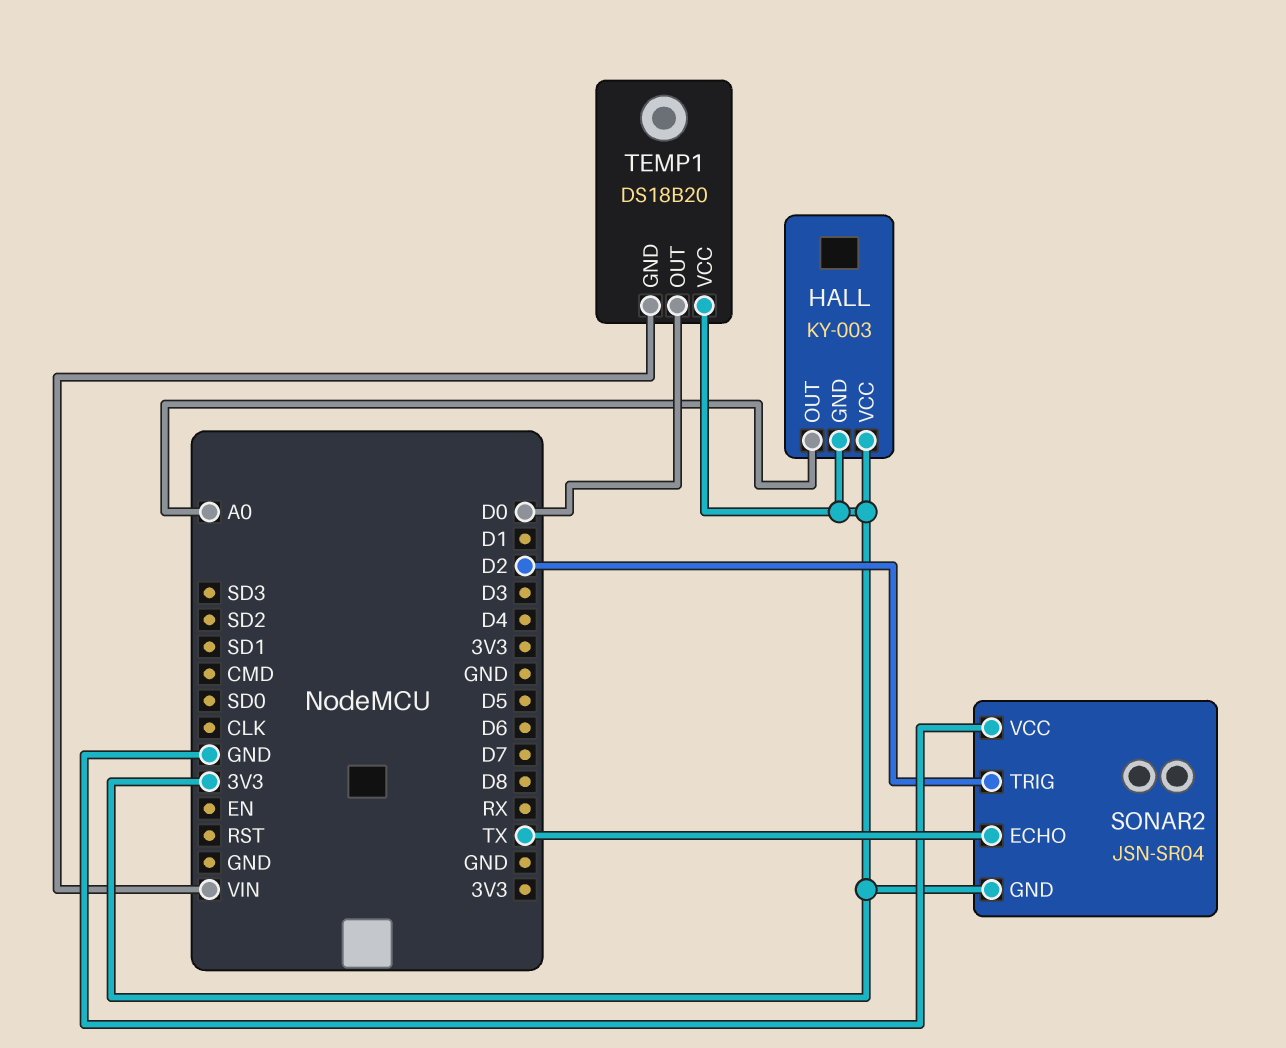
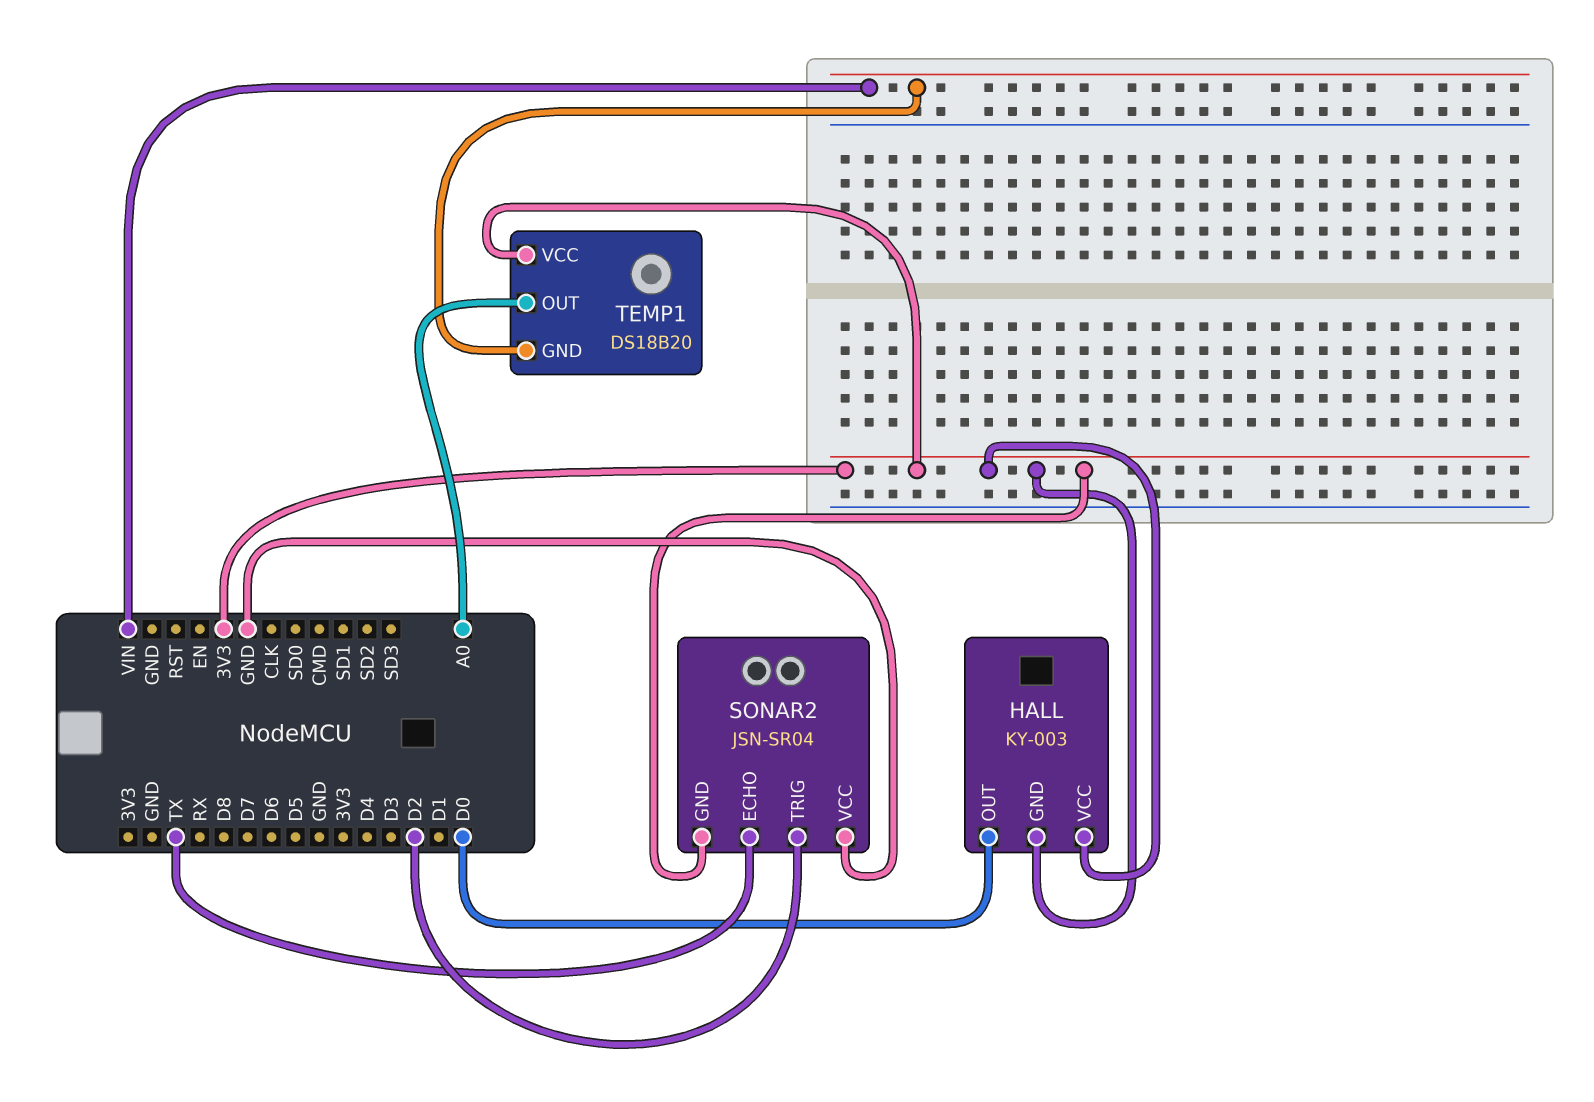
HALL pin OUT: A0 -> D0
TEMP1 pin OUT: D0 -> A0

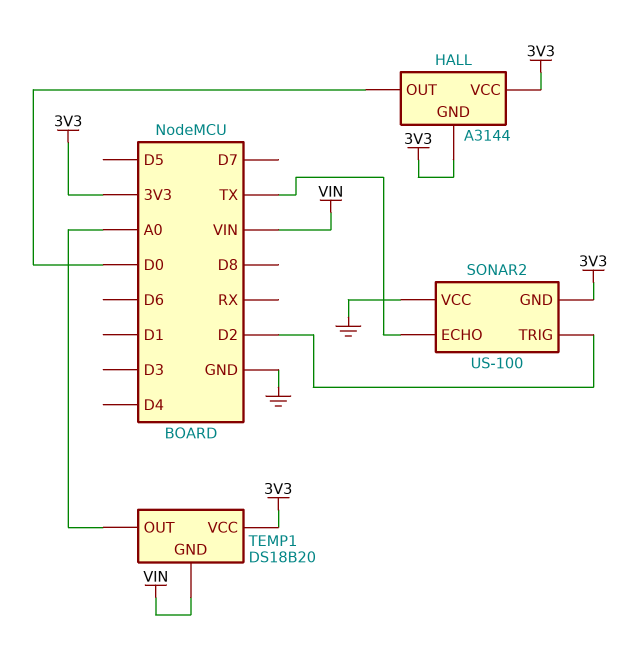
HALL: KY-003 -> A3144
SONAR2: JSN-SR04 -> US-100

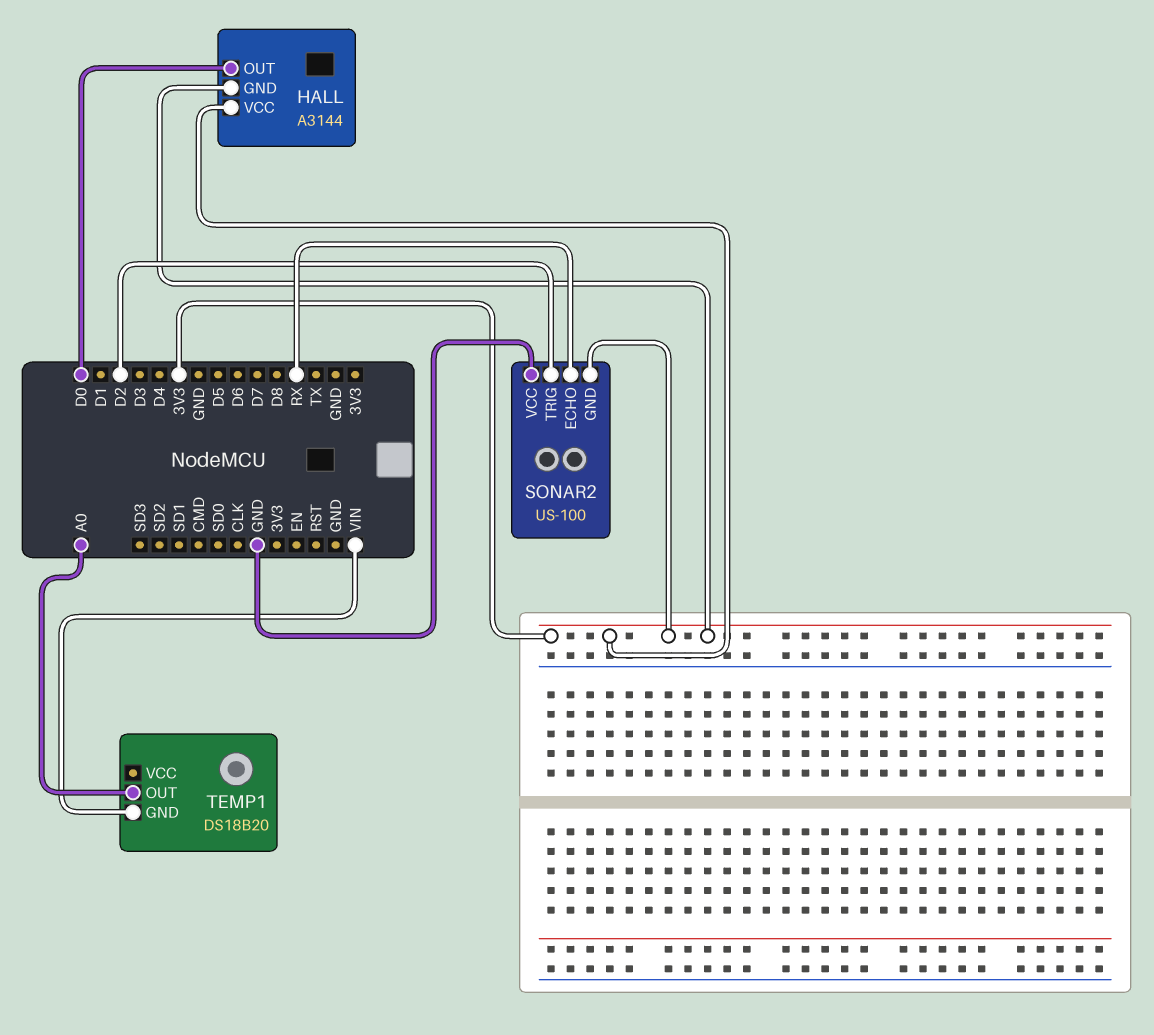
SONAR2 pin ECHO: TX -> RX
TEMP1 pin VCC: 3V3 -> none

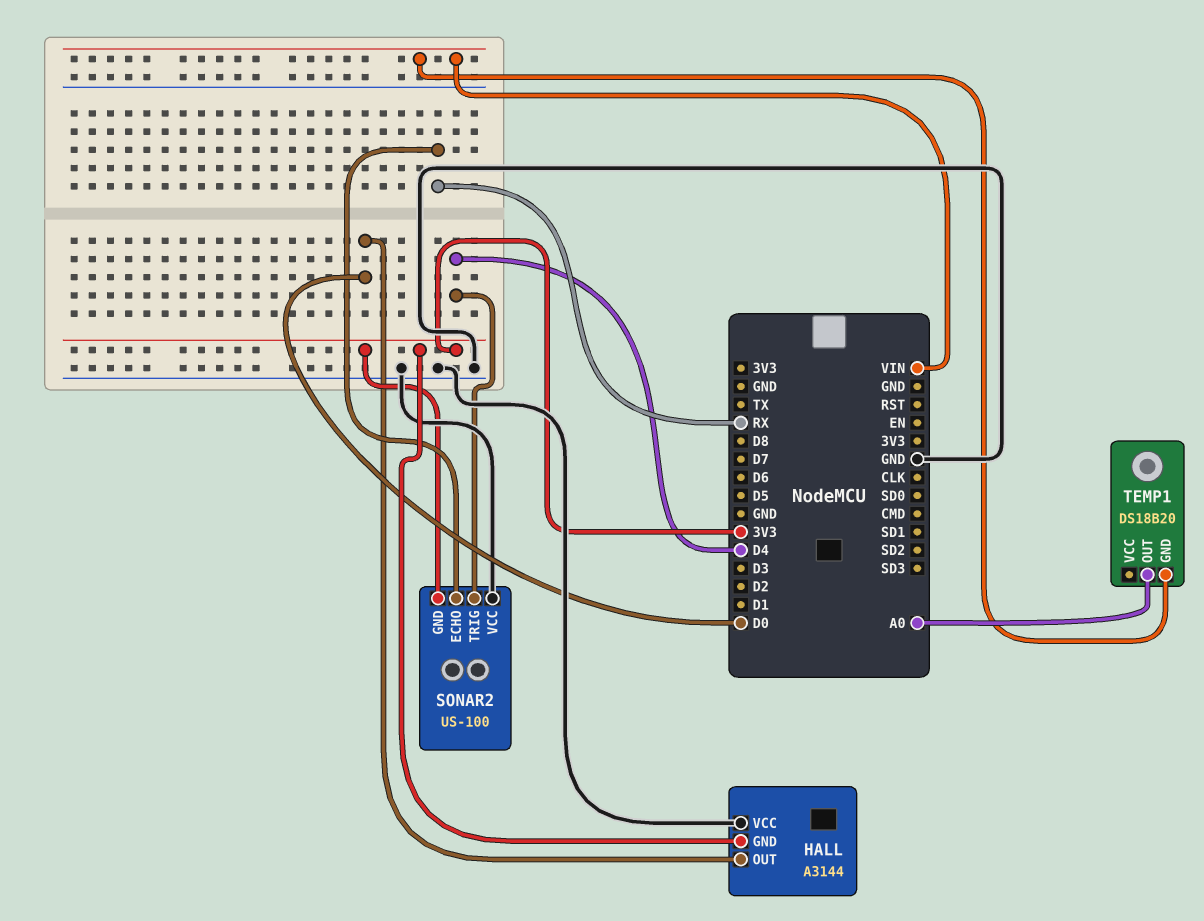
HALL pin VCC: 3V3 -> GND
SONAR2 pin TRIG: D2 -> D4

